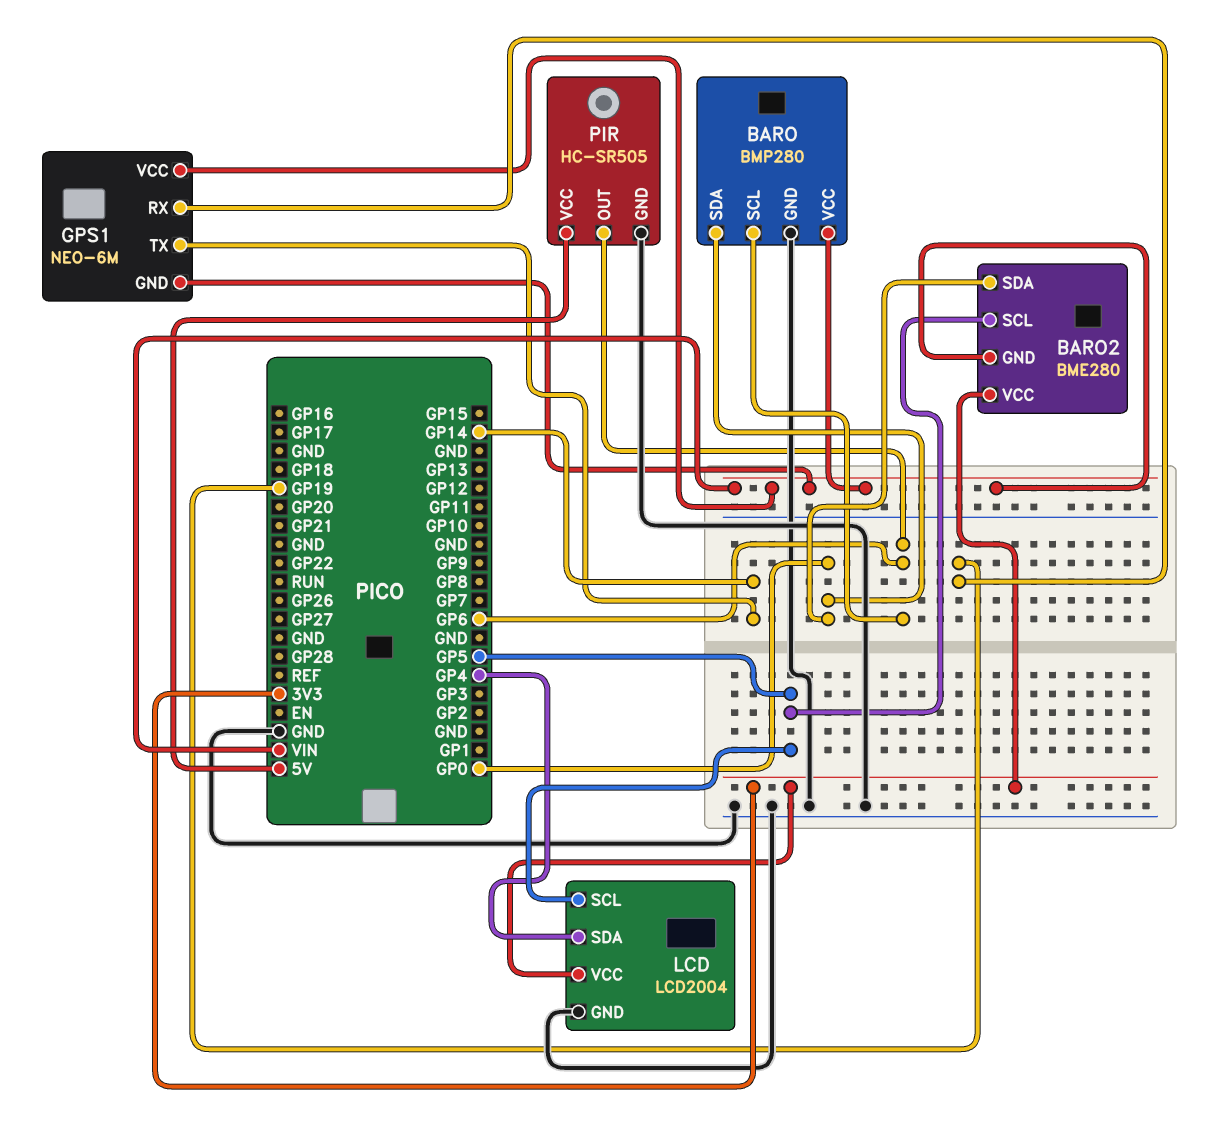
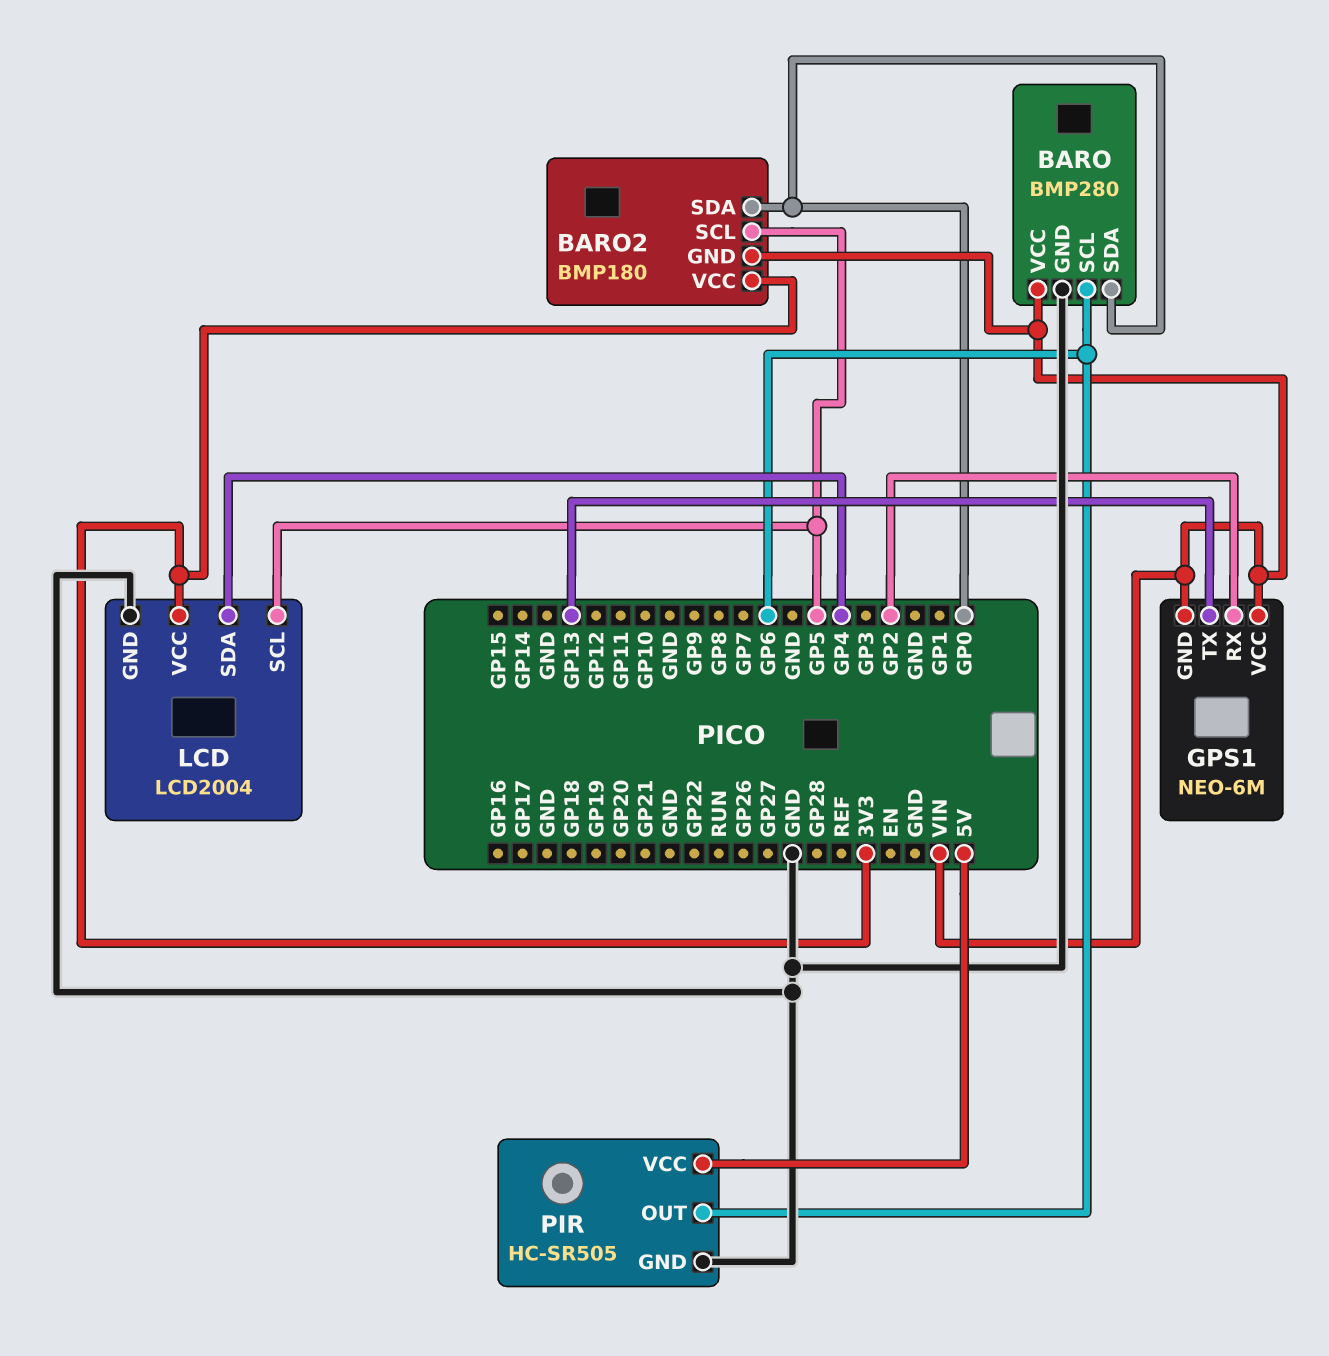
BARO2: BME280 -> BMP180
GPS1 pin RX: GP19 -> GP2
GPS1 pin TX: GP14 -> GP13

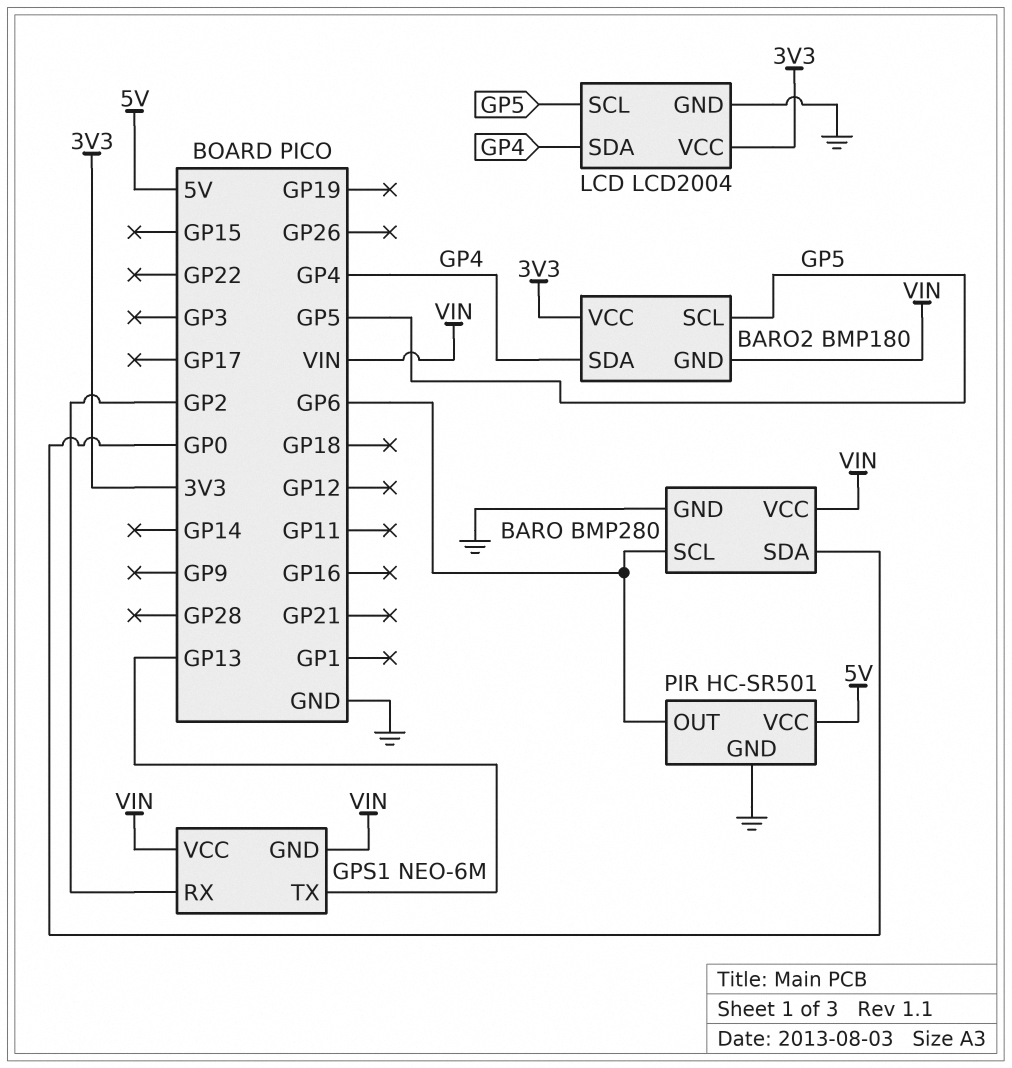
BARO2 pin SDA: GP0 -> GP4
PIR: HC-SR505 -> HC-SR501

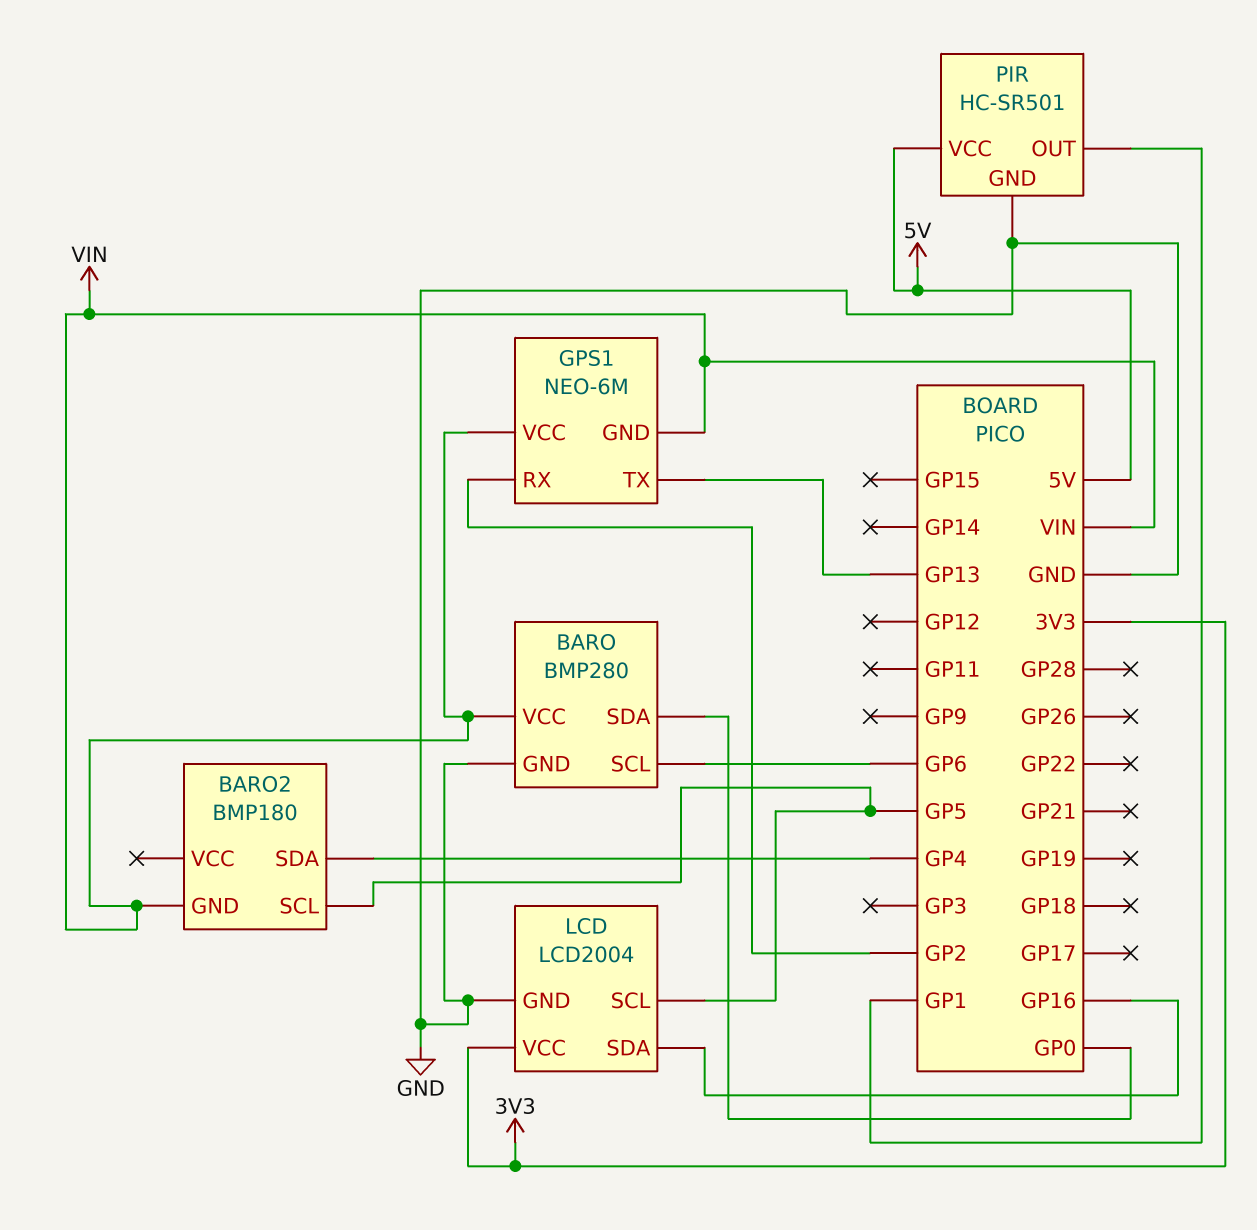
BARO2 pin VCC: 3V3 -> none
LCD pin SDA: GP4 -> GP16
PIR pin OUT: GP6 -> GP1

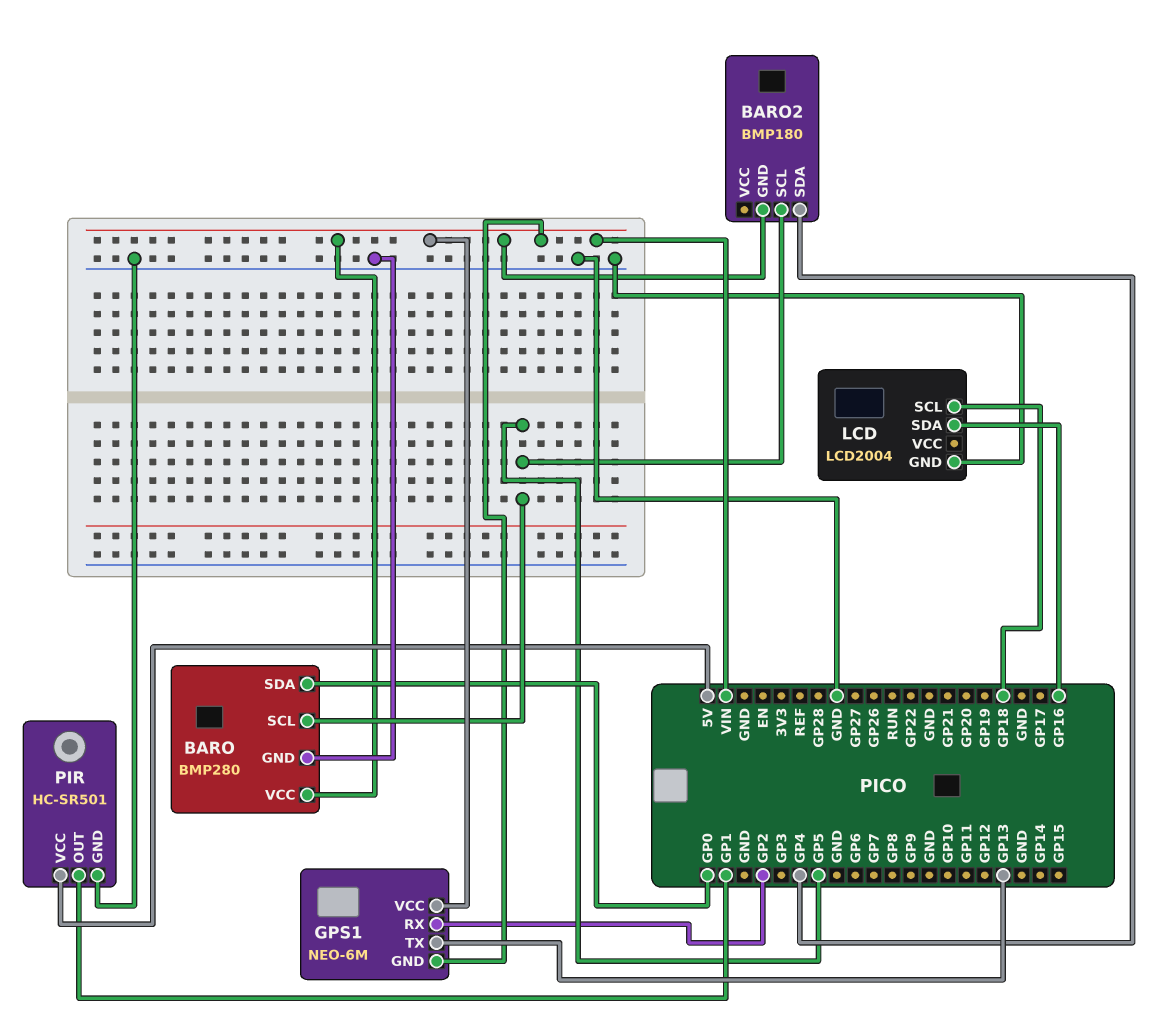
BARO pin SCL: GP6 -> GP5
LCD pin SCL: GP5 -> GP18
LCD pin VCC: 3V3 -> none

